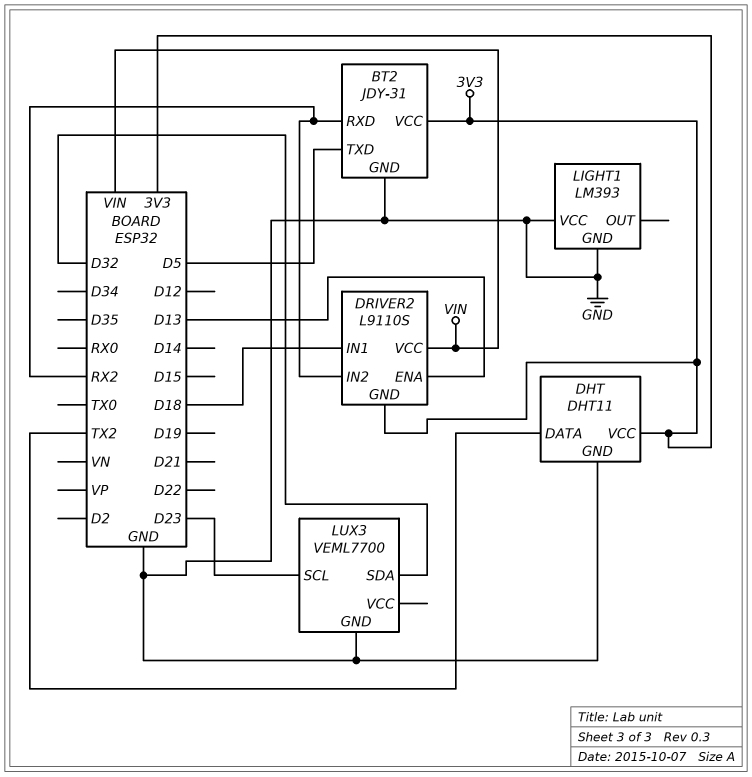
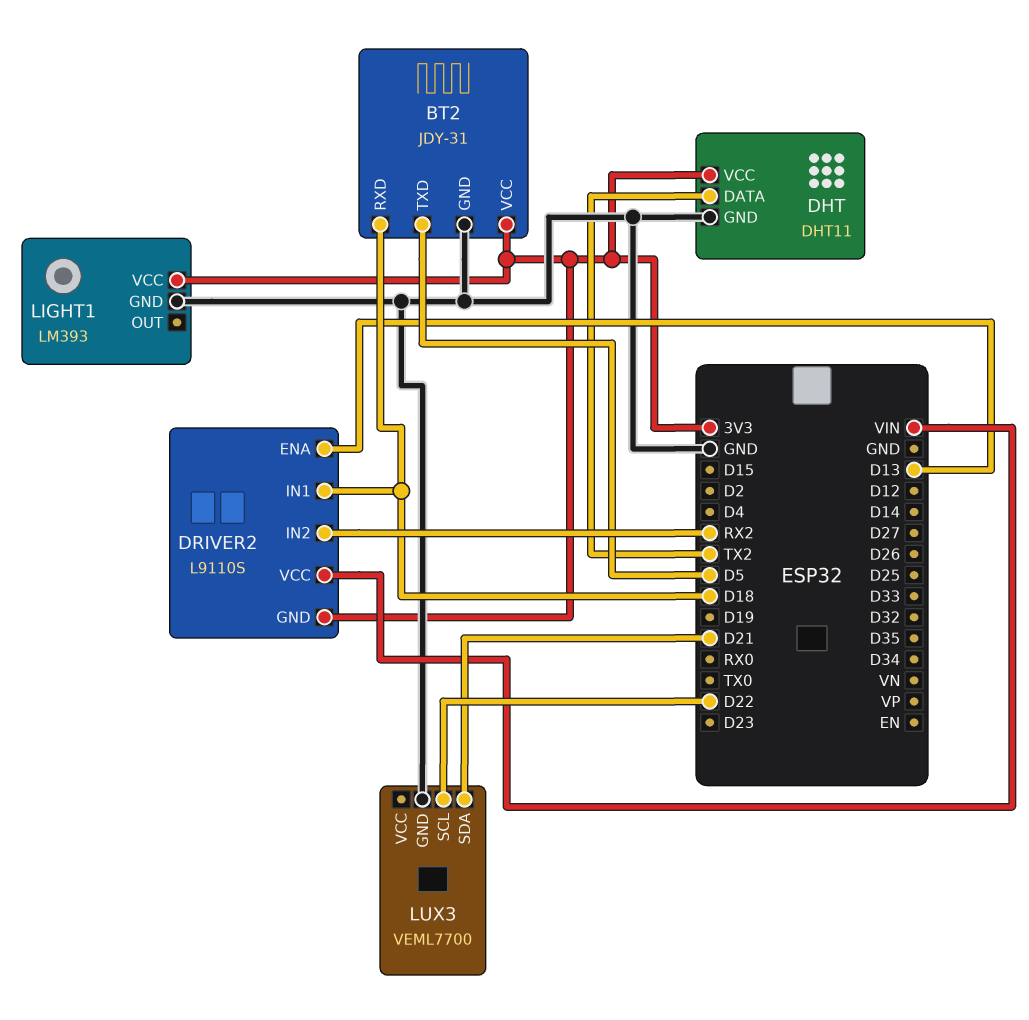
BT2 pin RXD: RX2 -> D18
LIGHT1 pin VCC: GND -> 3V3
LUX3 pin SCL: D23 -> D22
LUX3 pin SDA: D32 -> D21

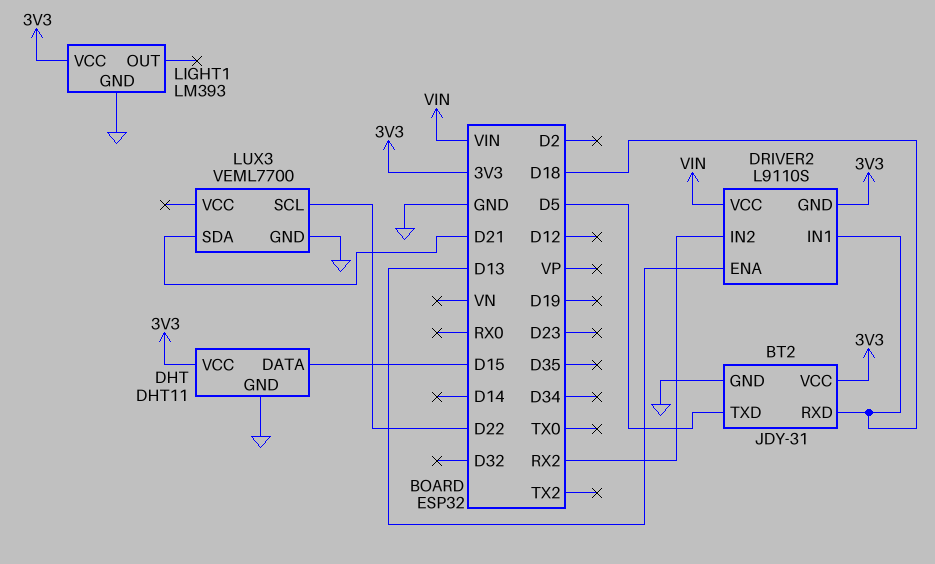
DHT pin DATA: TX2 -> D15

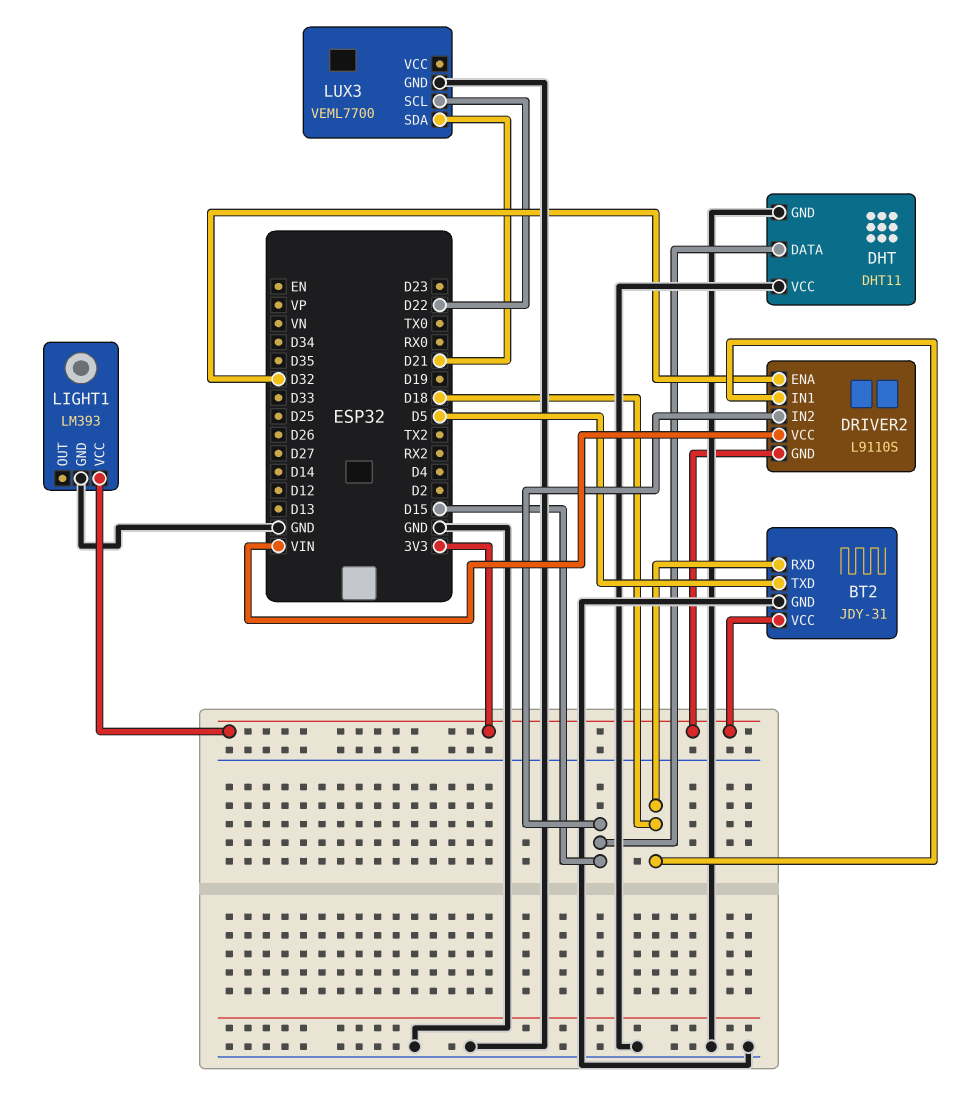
DHT pin VCC: 3V3 -> GND
DRIVER2 pin ENA: D13 -> D32
DRIVER2 pin IN2: RX2 -> D15

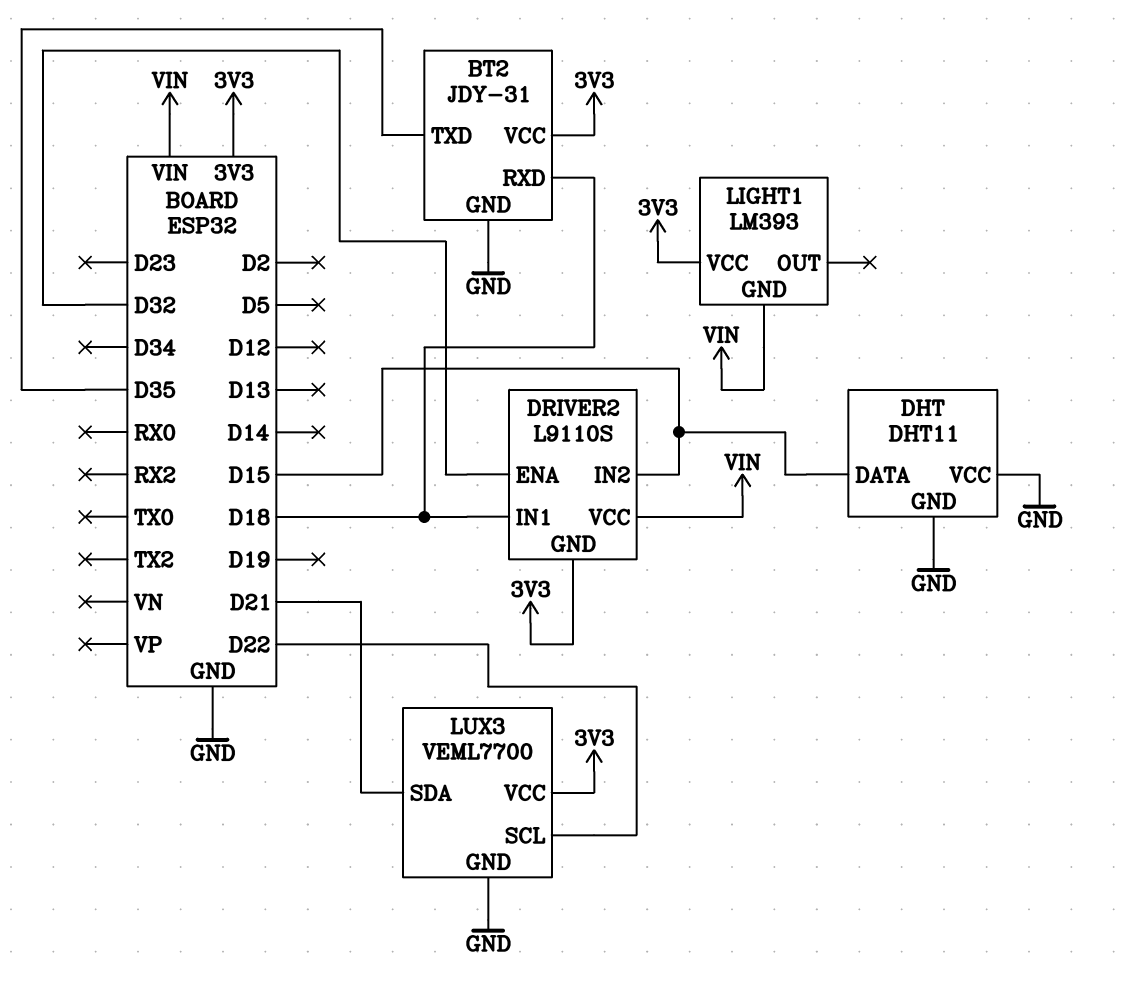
BT2 pin TXD: D5 -> D35
LIGHT1 pin GND: GND -> VIN
LUX3 pin VCC: none -> 3V3

